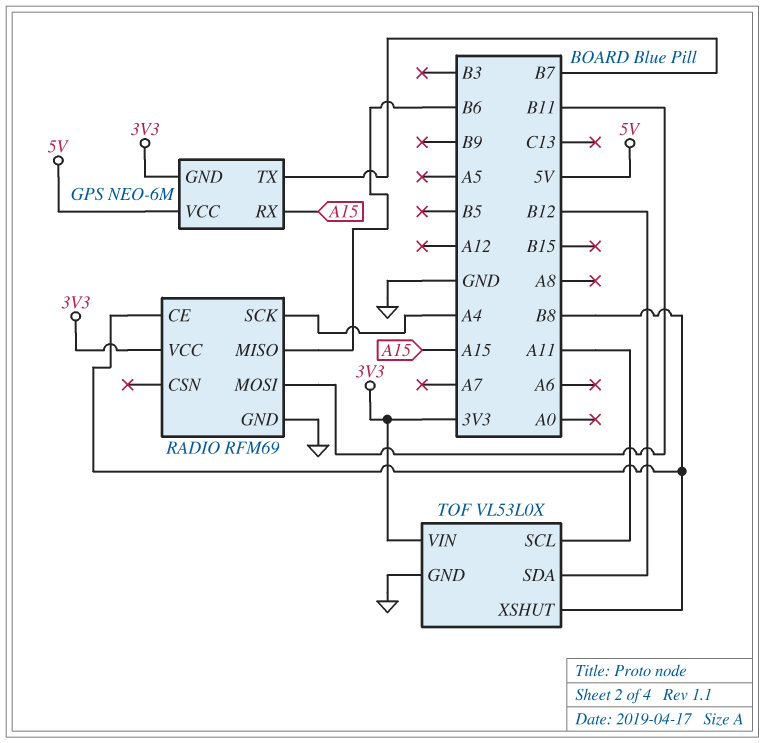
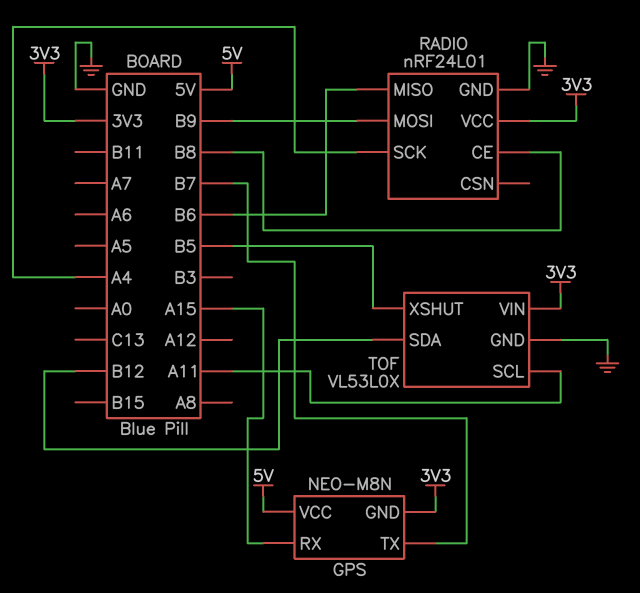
GPS: NEO-6M -> NEO-M8N
RADIO: RFM69 -> nRF24L01
RADIO pin MOSI: B11 -> B9
TOF pin XSHUT: B8 -> B5

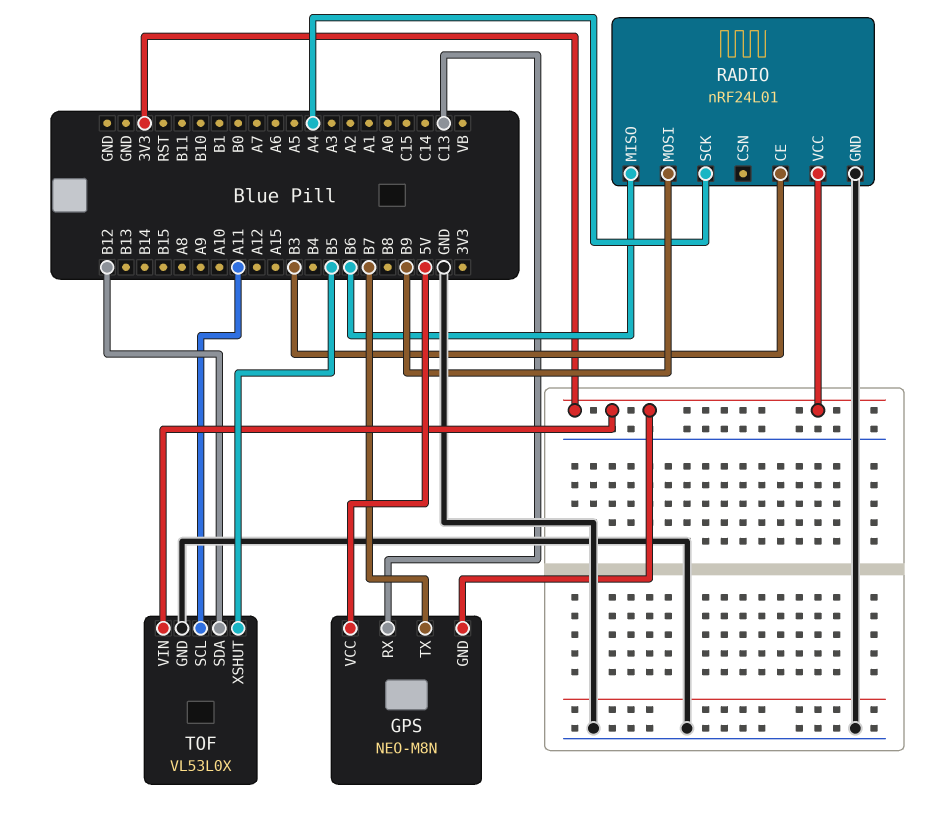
GPS pin RX: A15 -> C13
RADIO pin CE: B8 -> B3

